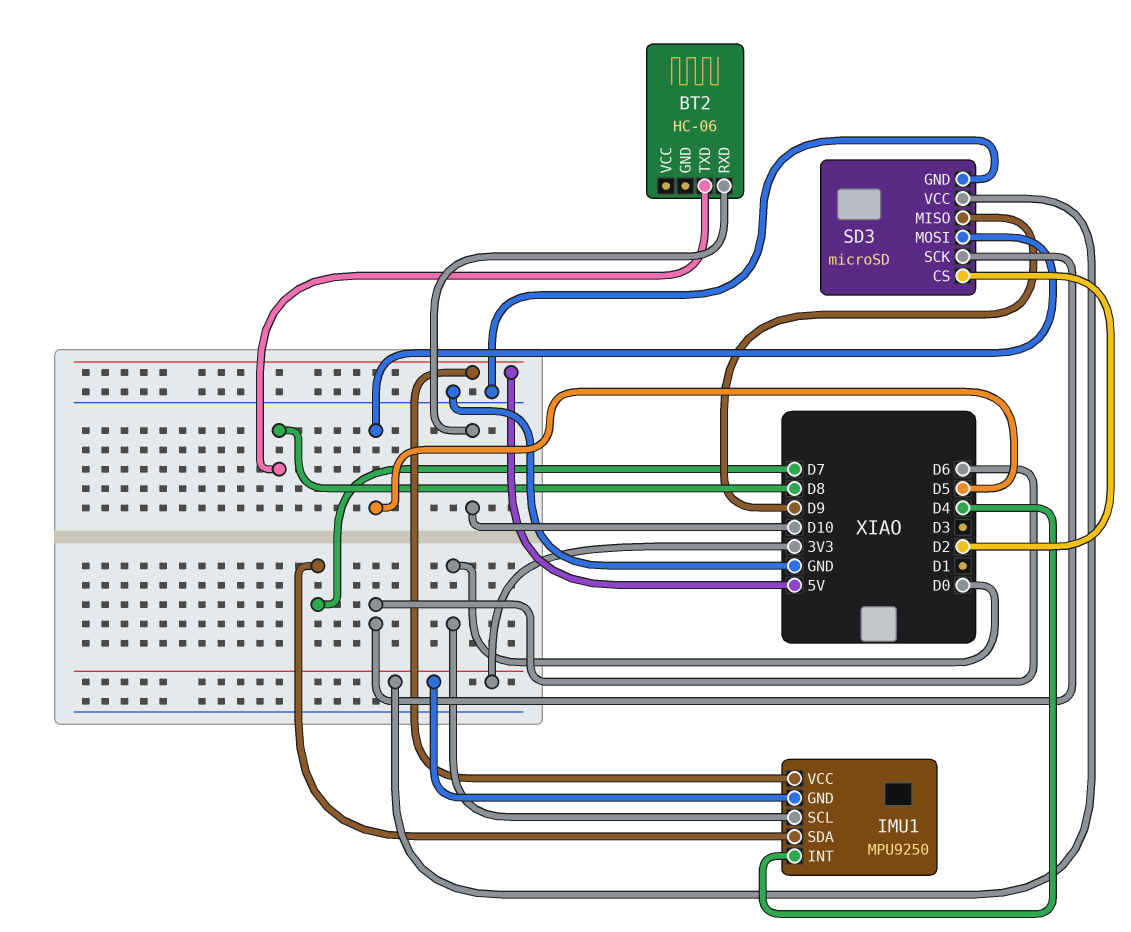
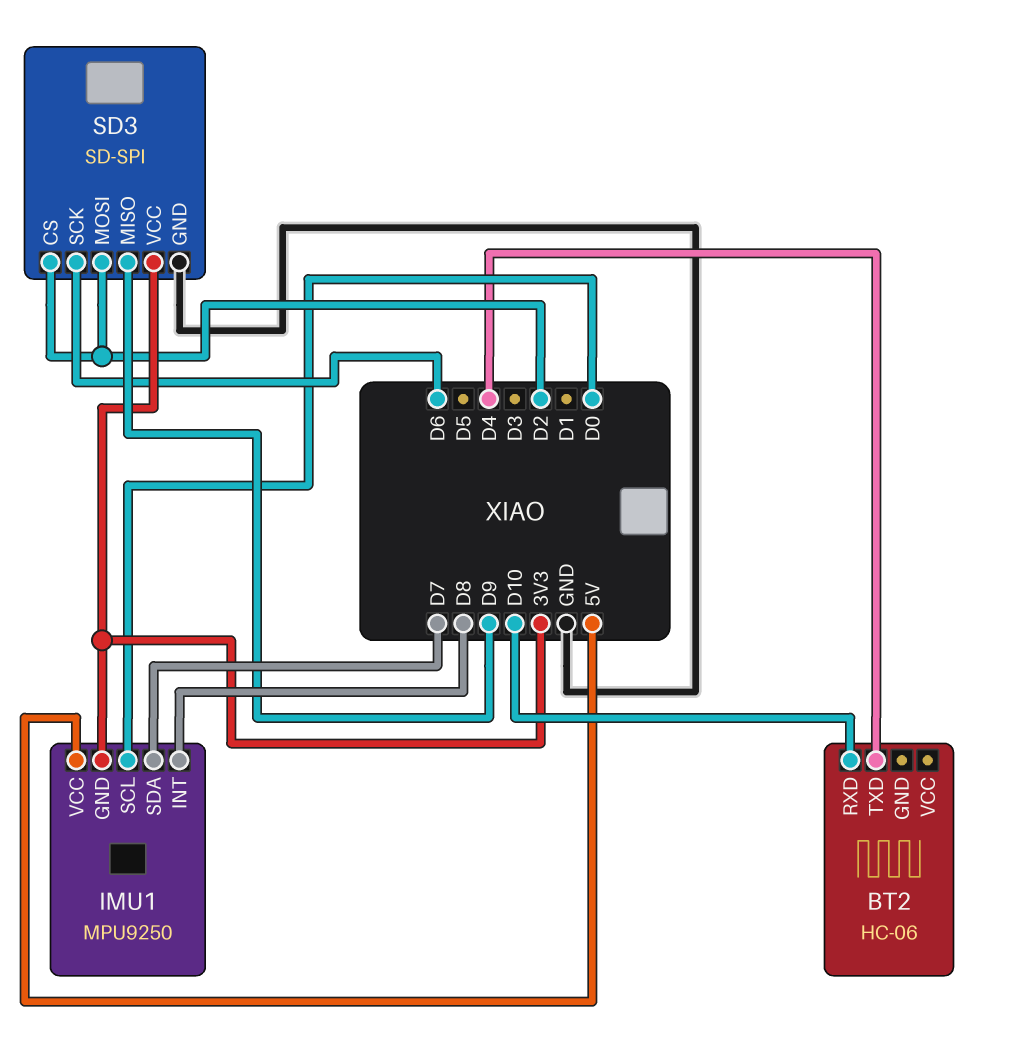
BT2 pin TXD: D8 -> D4
IMU1 pin INT: D4 -> D8
SD3: microSD -> SD-SPI
SD3 pin MOSI: D5 -> D2

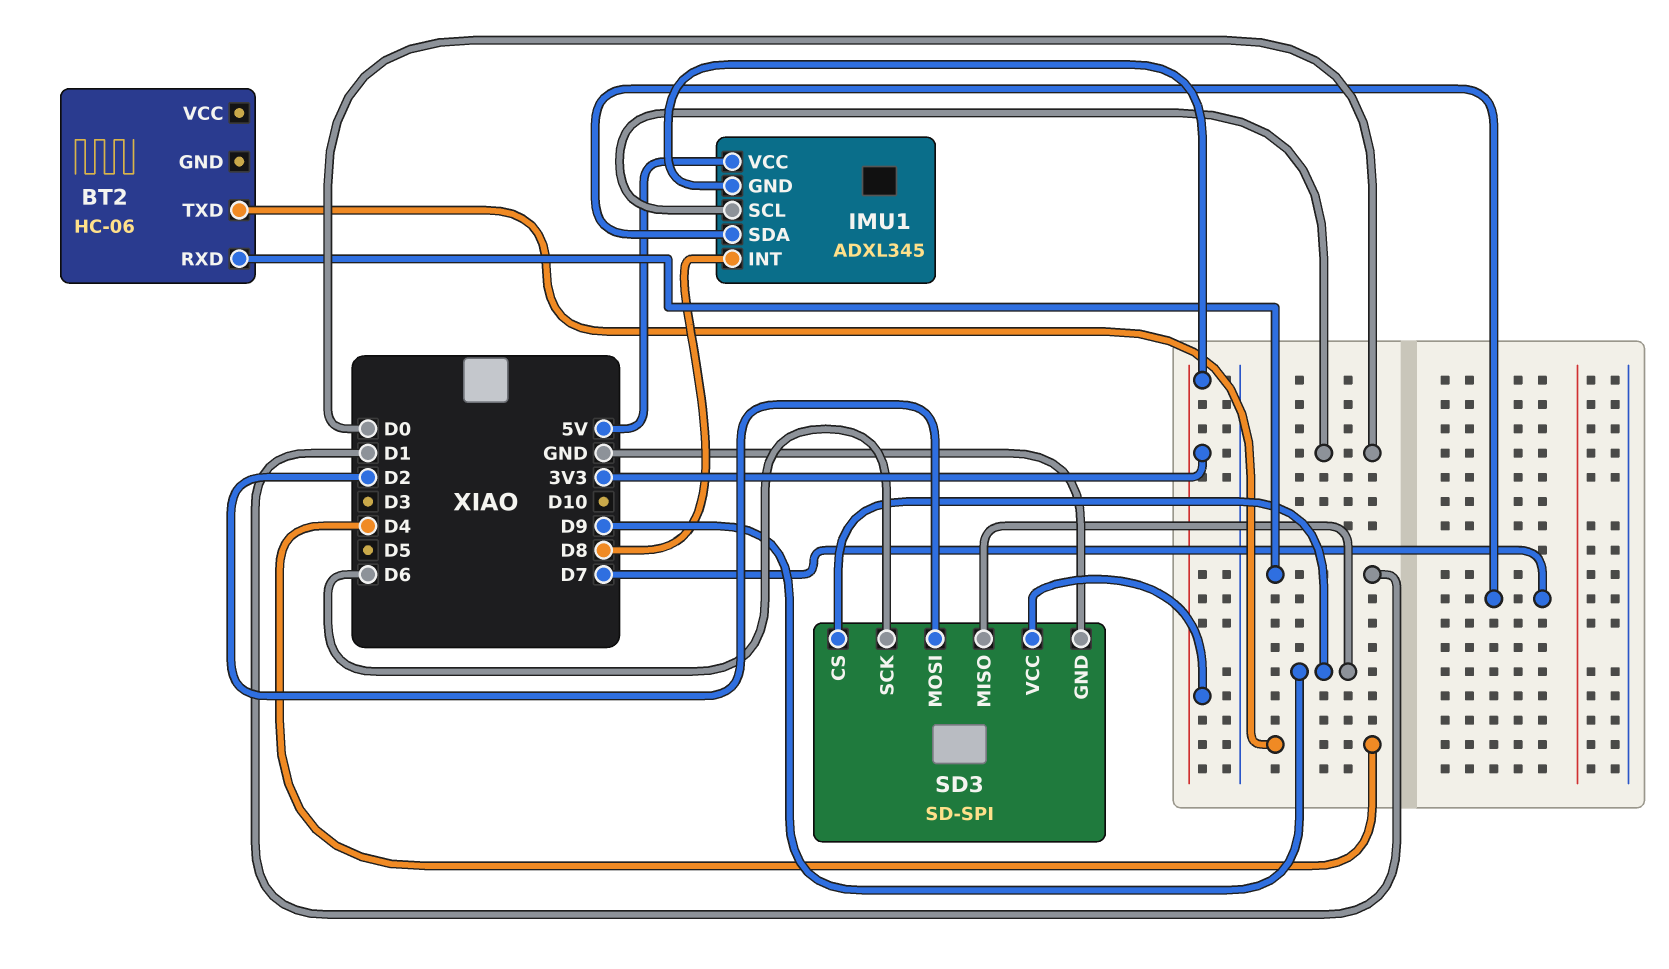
BT2 pin RXD: D10 -> D1
IMU1: MPU9250 -> ADXL345
SD3 pin CS: D2 -> D9

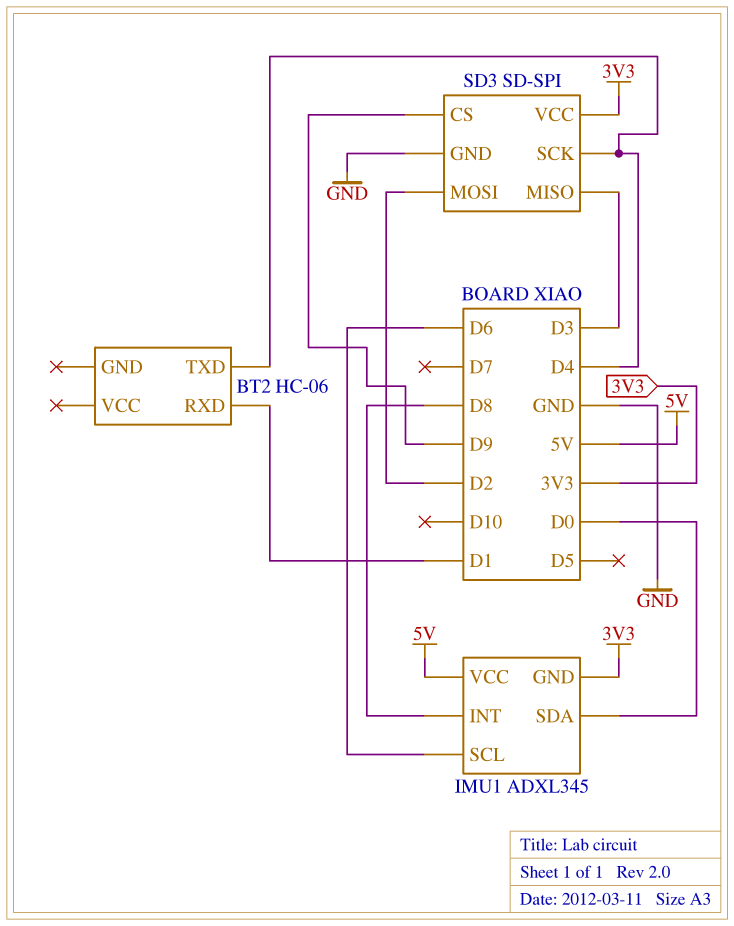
IMU1 pin SCL: D0 -> D6
IMU1 pin SDA: D7 -> D0
SD3 pin MISO: D9 -> D3
SD3 pin SCK: D6 -> D4

